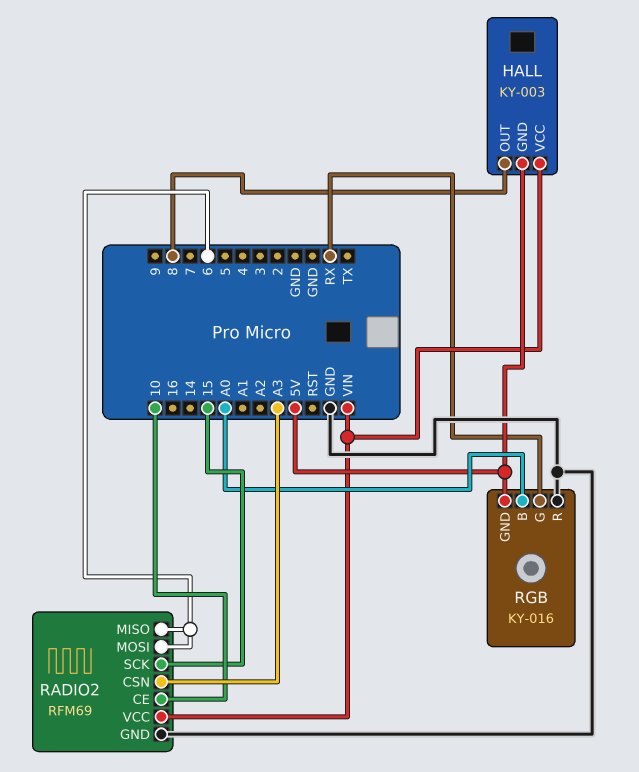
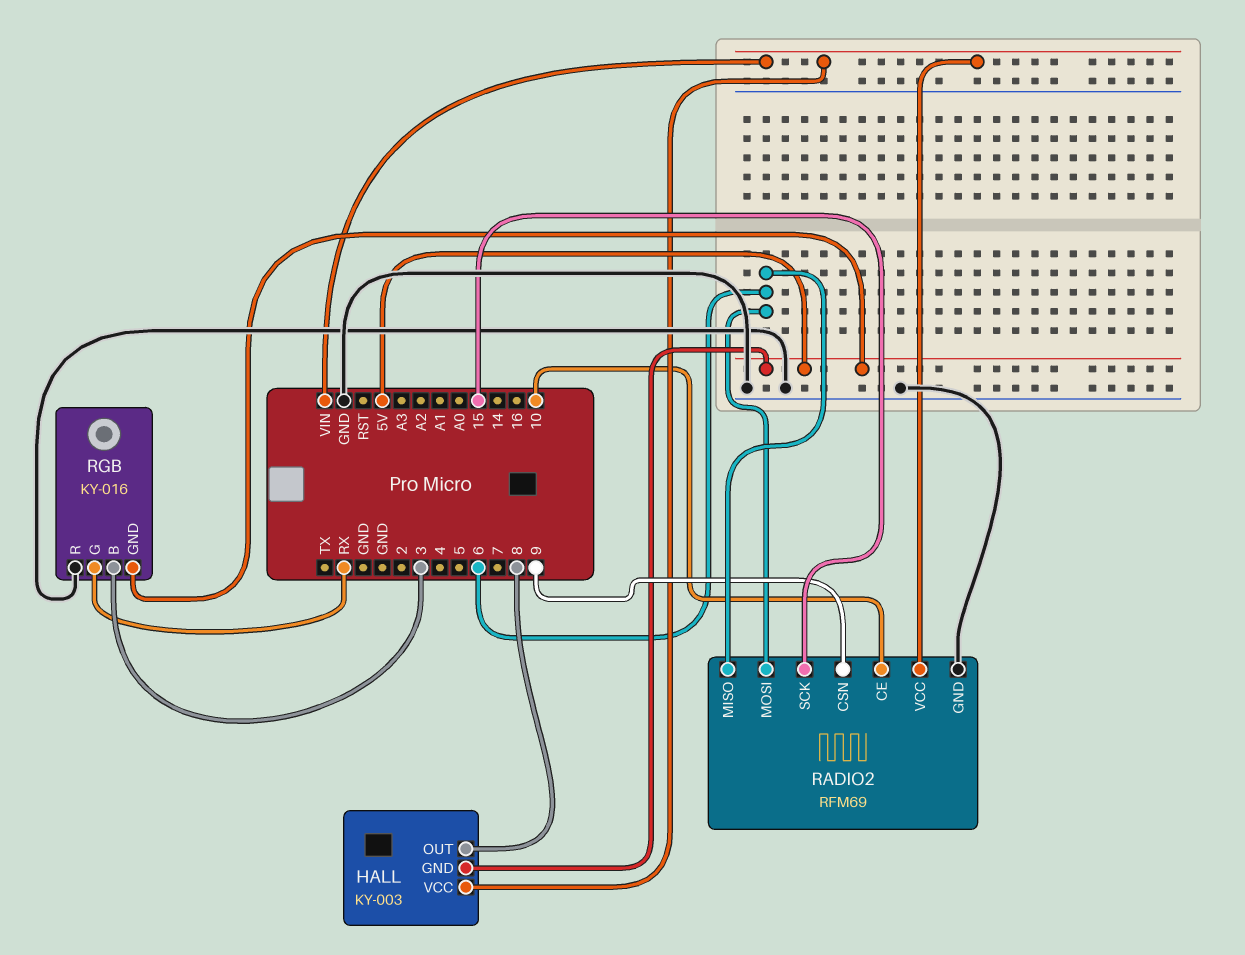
RADIO2 pin CSN: A3 -> 9
RGB pin B: A0 -> 3

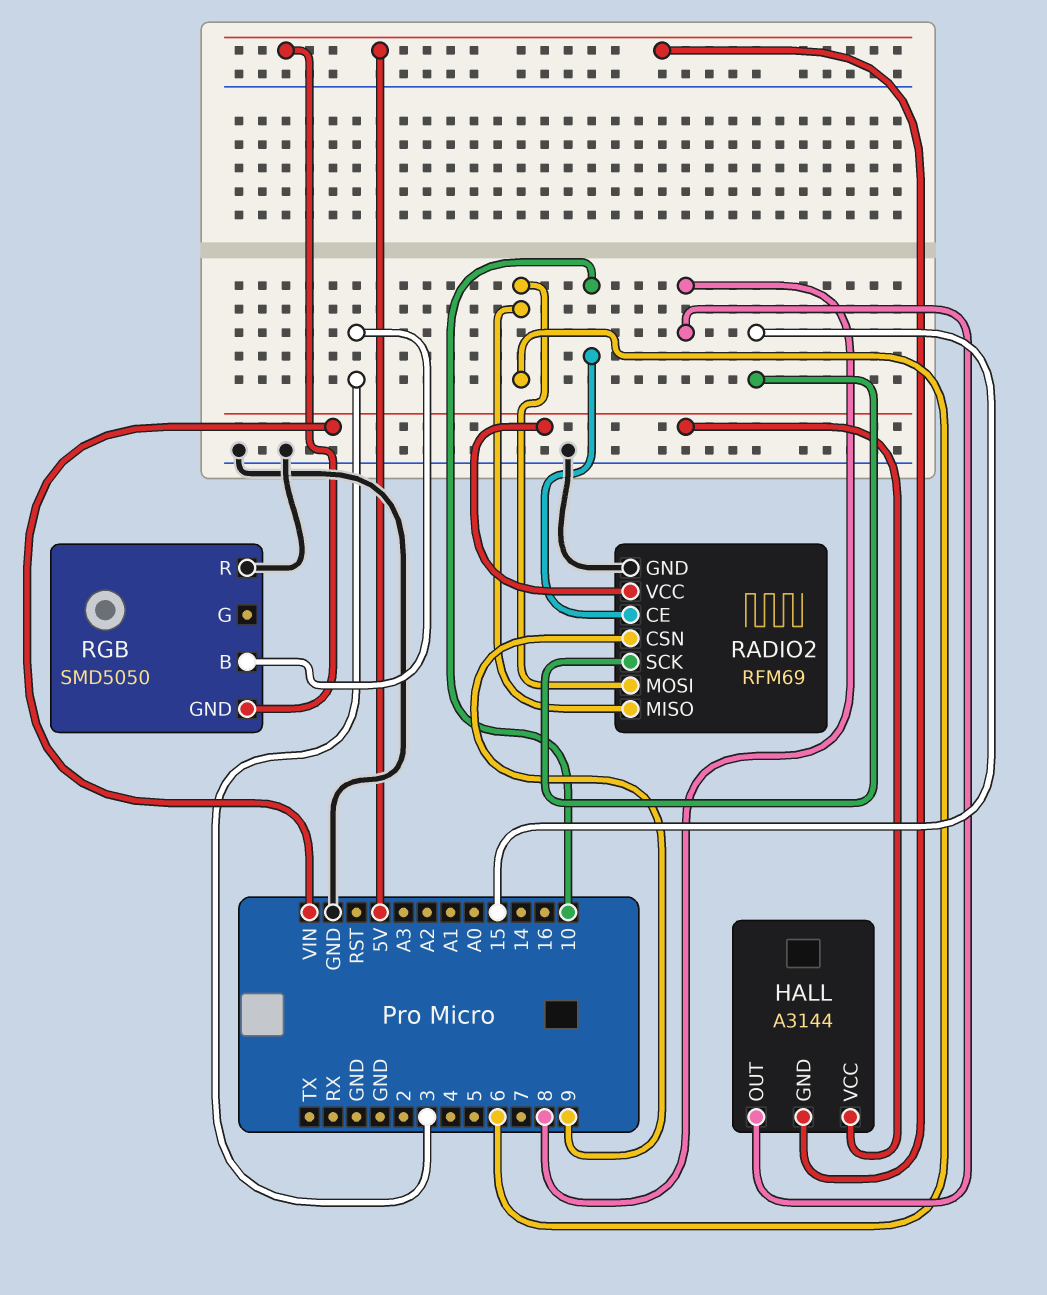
HALL: KY-003 -> A3144
RGB: KY-016 -> SMD5050
RGB pin G: RX -> none

